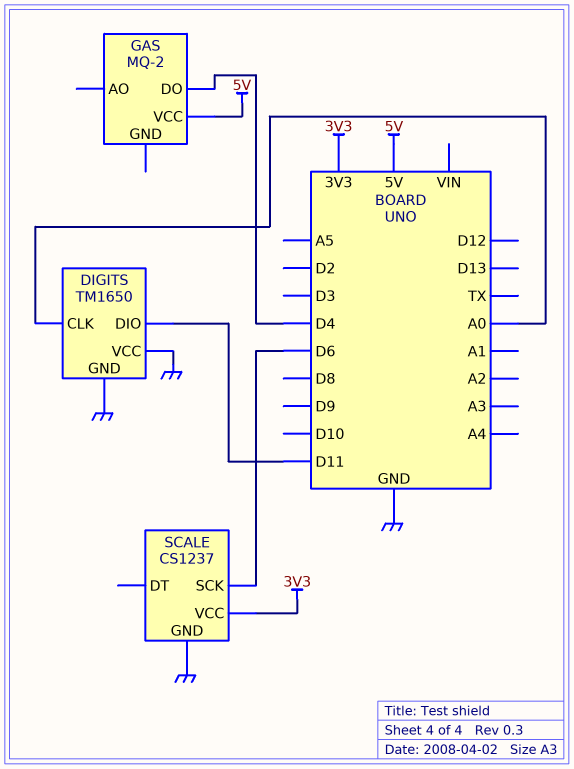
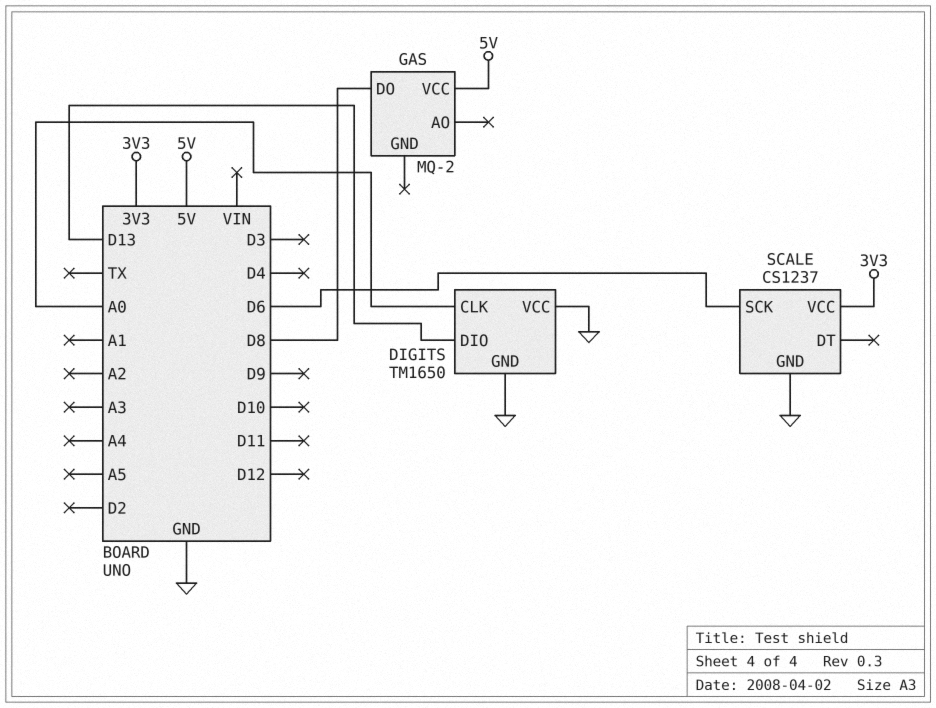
DIGITS pin DIO: D11 -> D13
GAS pin DO: D4 -> D8

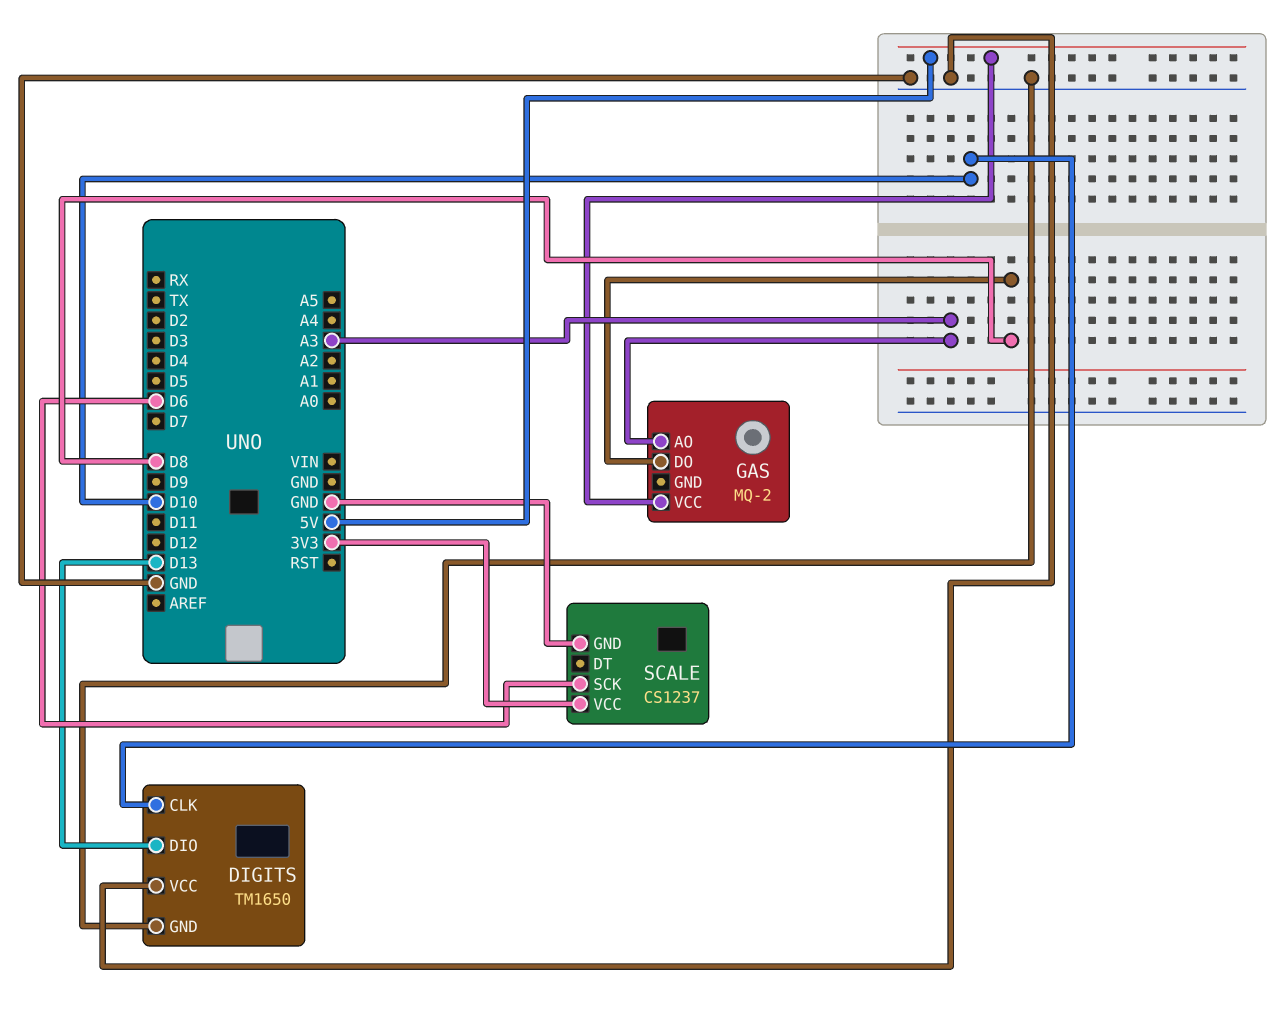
DIGITS pin CLK: A0 -> D10
GAS pin AO: none -> A3

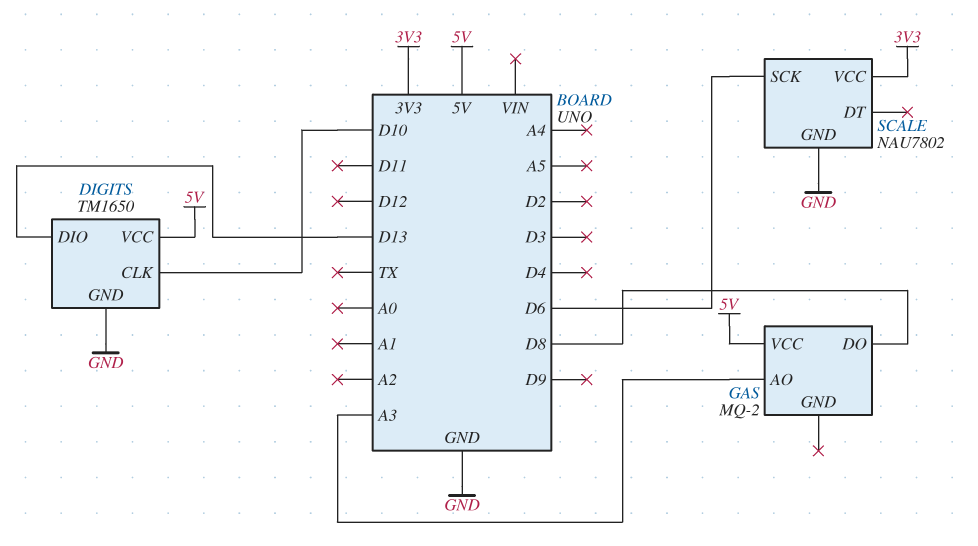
DIGITS pin VCC: GND -> 5V
SCALE: CS1237 -> NAU7802

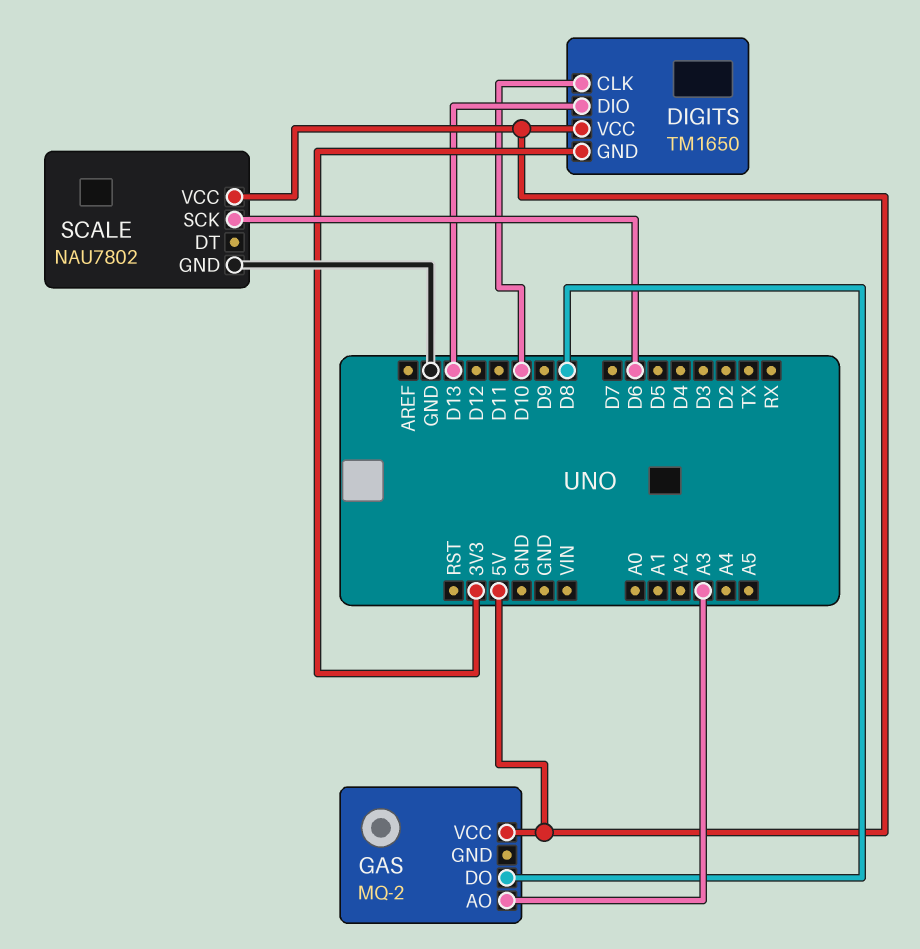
DIGITS pin GND: GND -> 3V3
SCALE pin VCC: 3V3 -> 5V

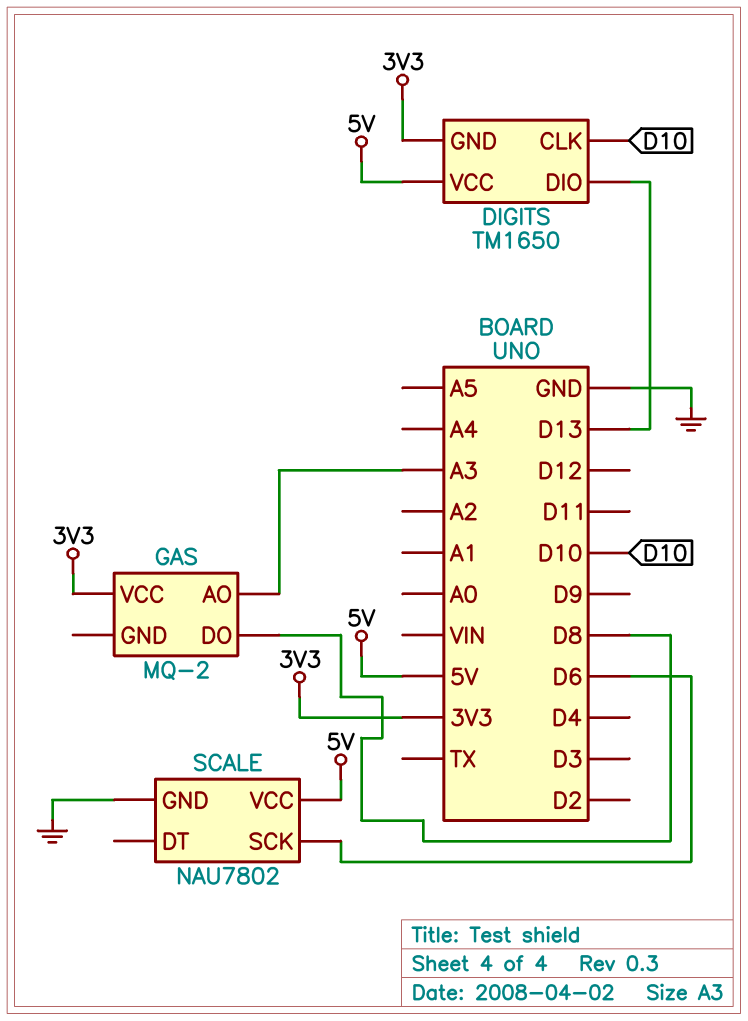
GAS pin VCC: 5V -> 3V3

